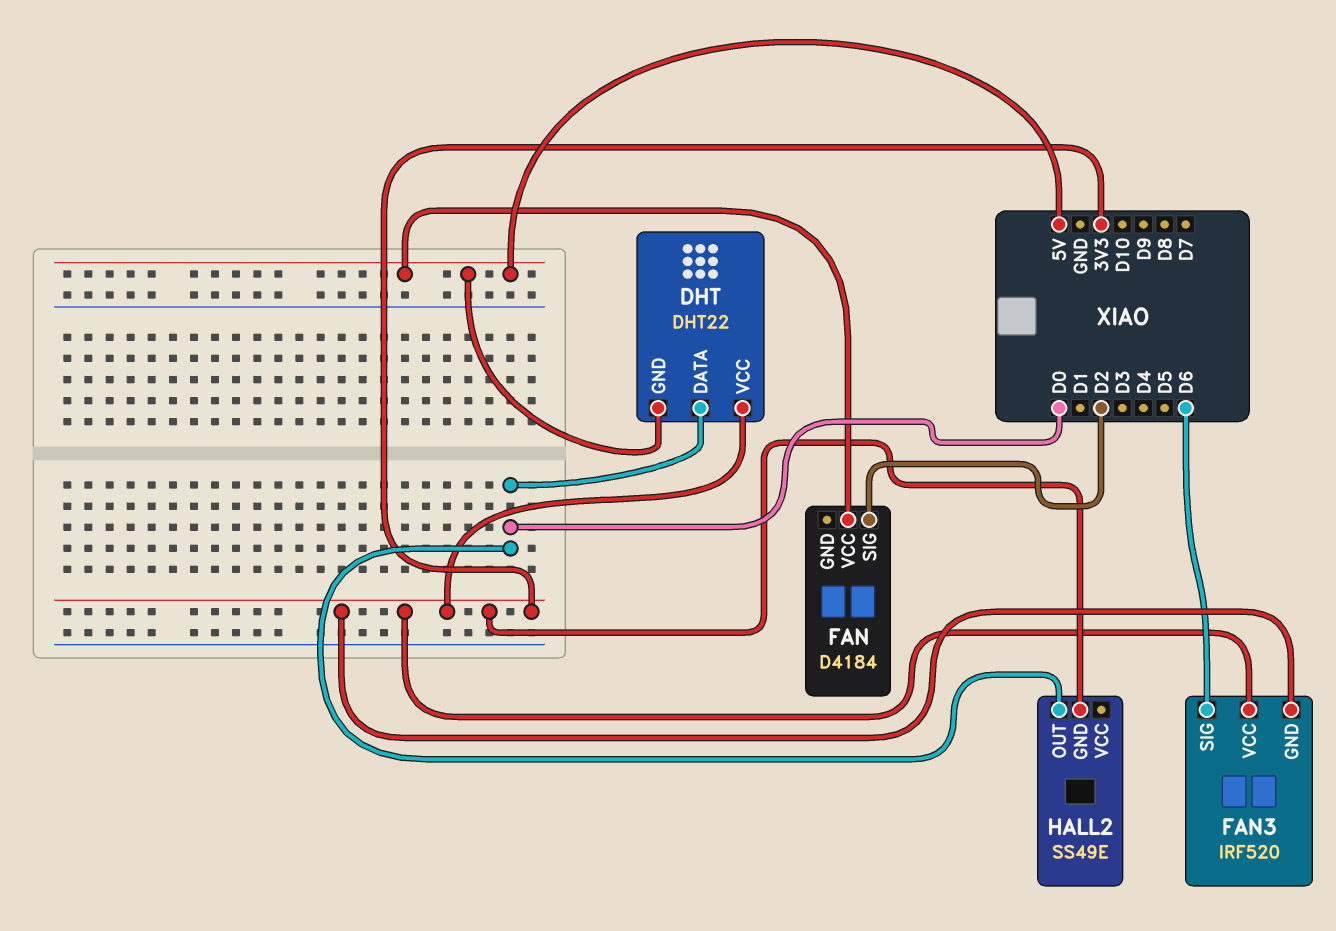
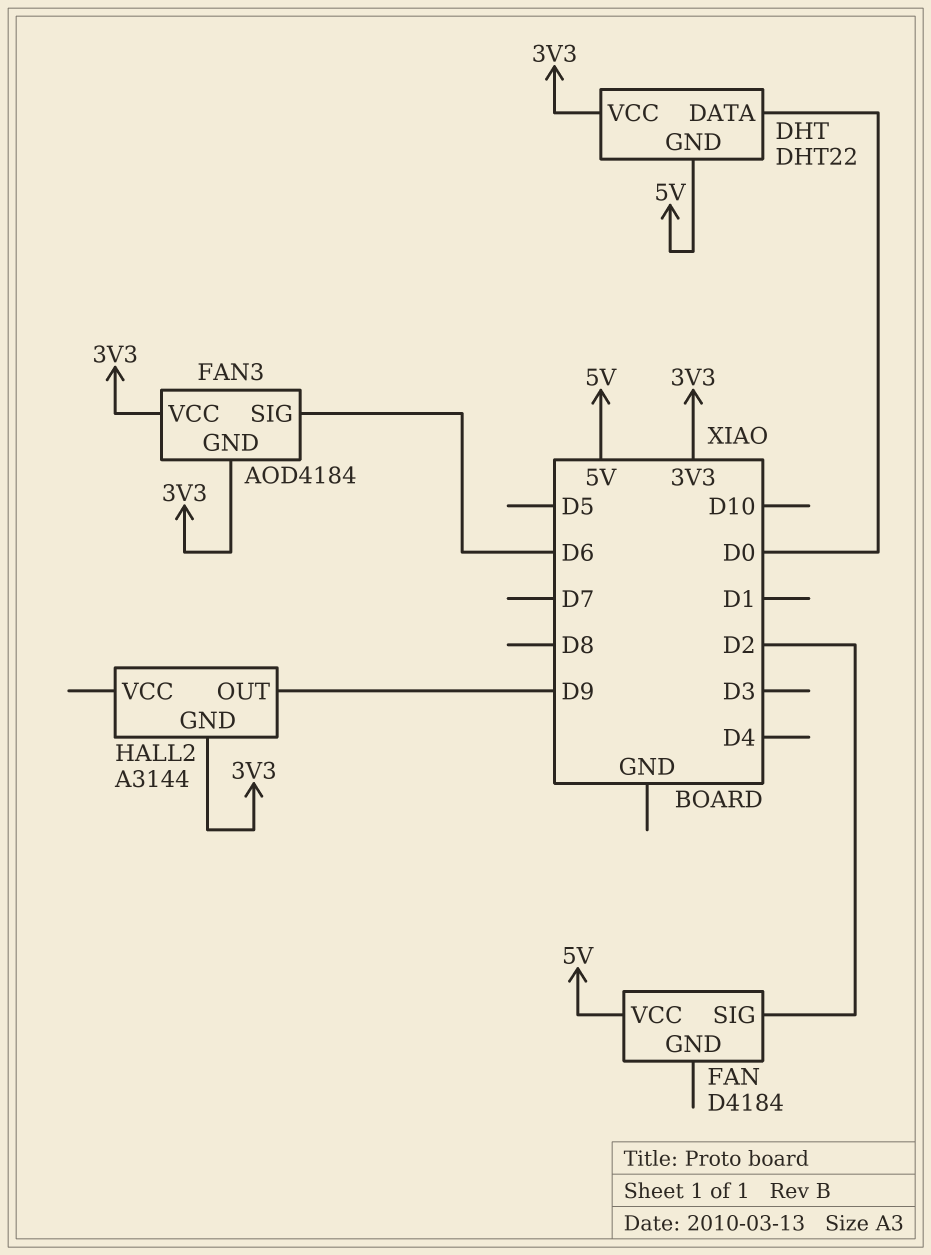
FAN3: IRF520 -> AOD4184
HALL2: SS49E -> A3144
HALL2 pin OUT: D0 -> D9

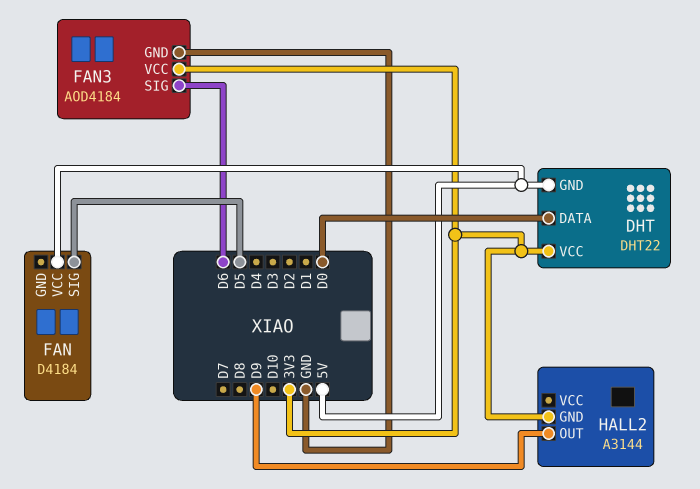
FAN pin SIG: D2 -> D5
FAN3 pin GND: 3V3 -> GND

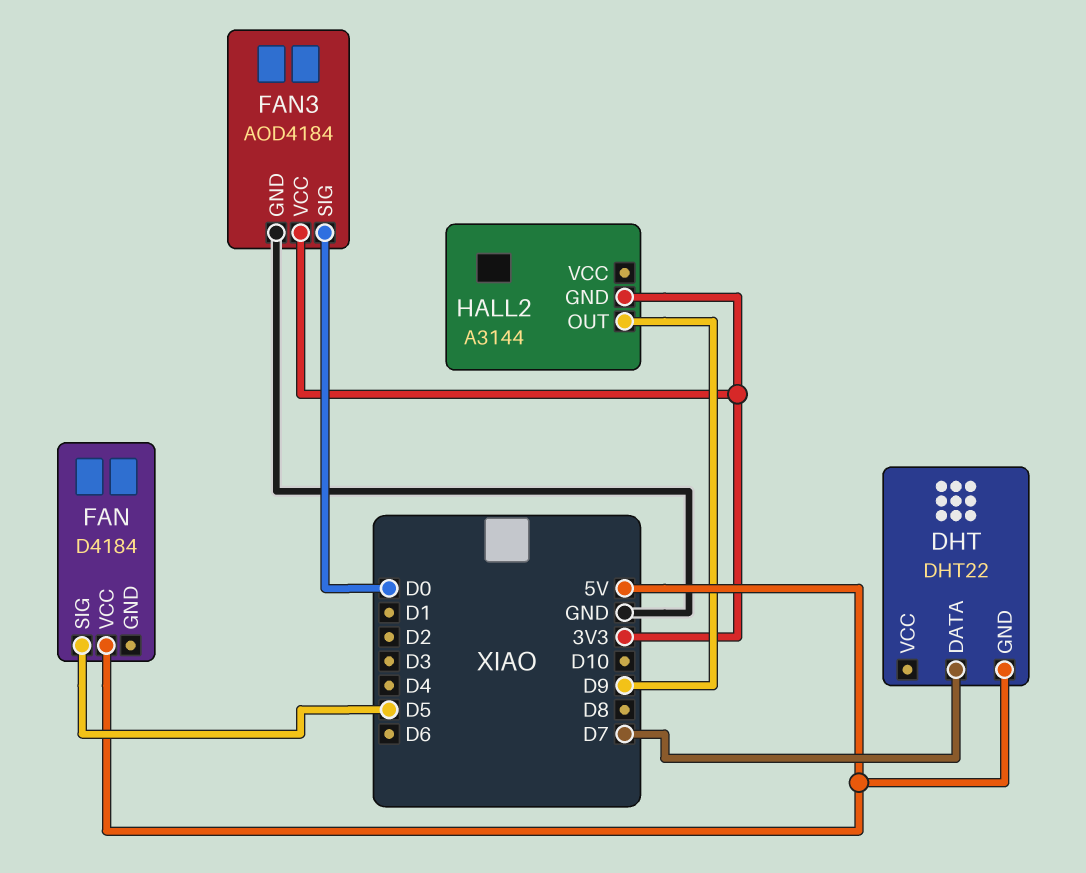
DHT pin DATA: D0 -> D7
DHT pin VCC: 3V3 -> none
FAN3 pin SIG: D6 -> D0

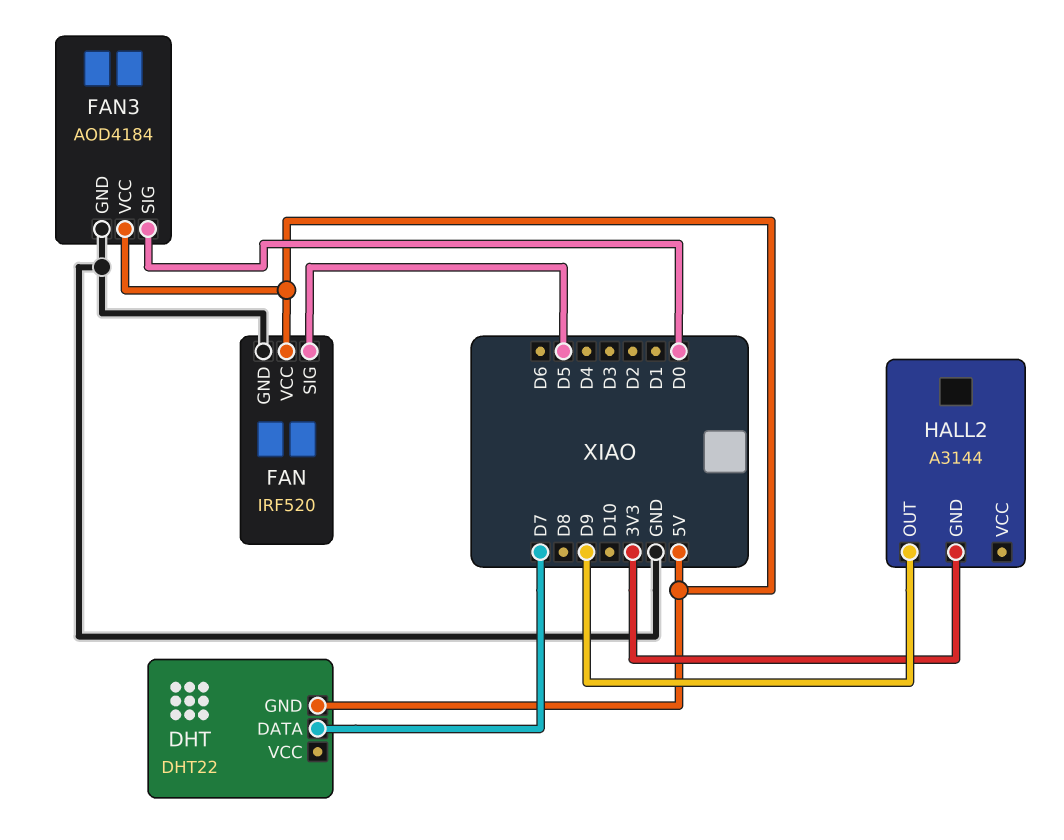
FAN: D4184 -> IRF520
FAN pin GND: none -> GND
FAN3 pin VCC: 3V3 -> 5V

